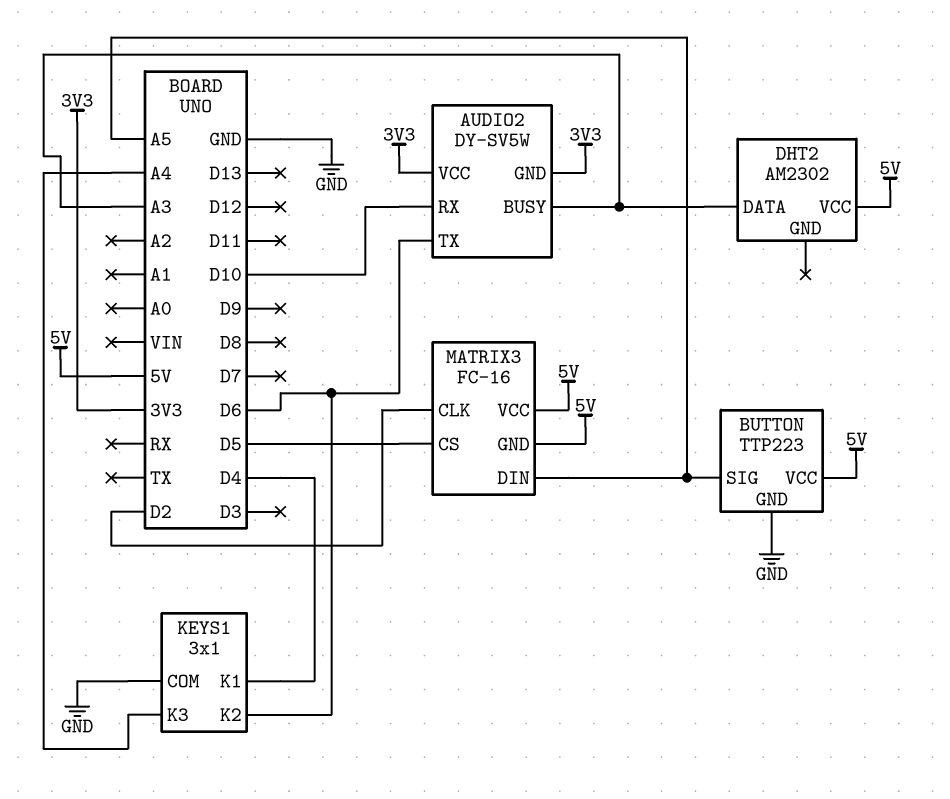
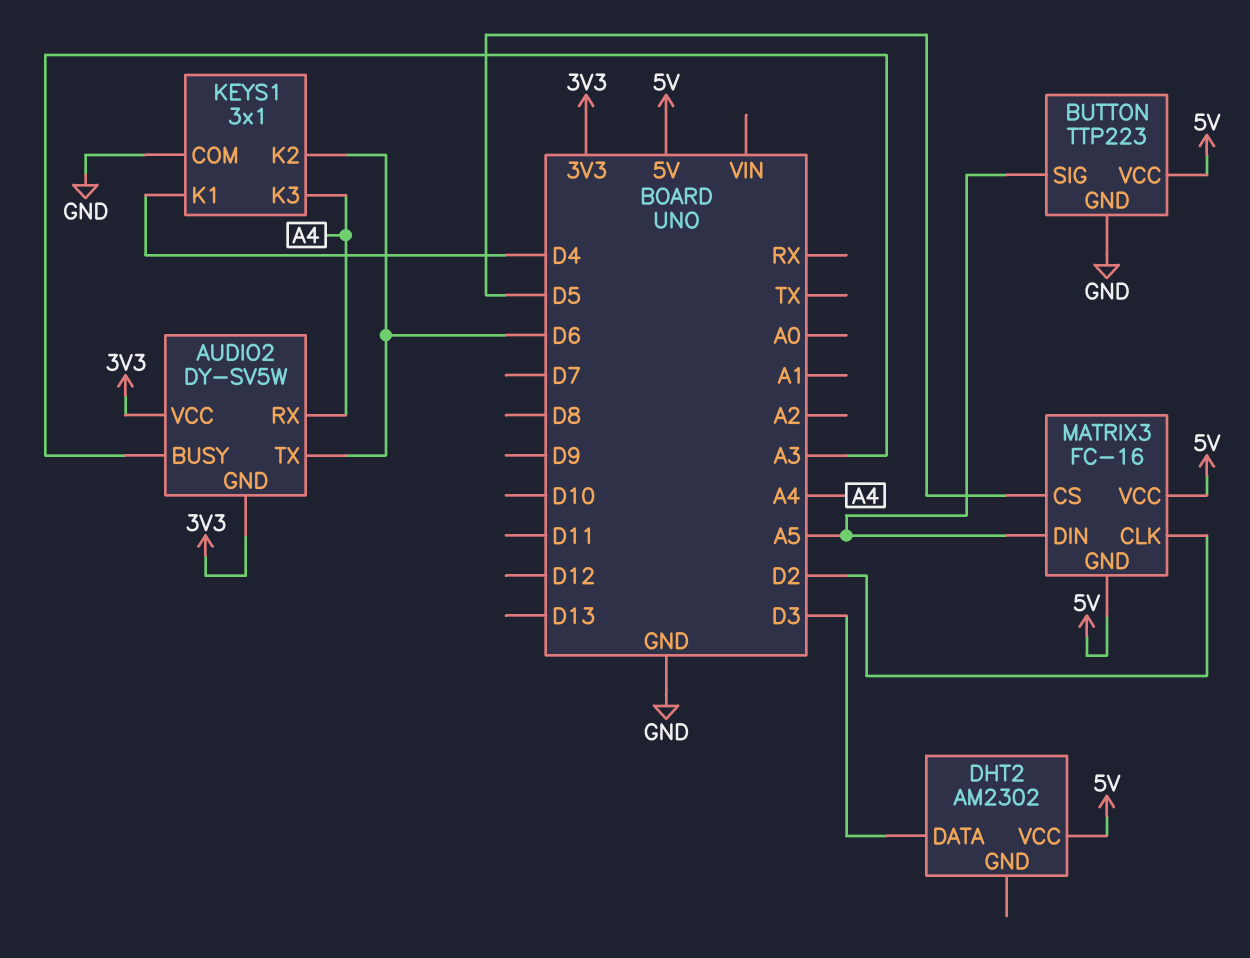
AUDIO2 pin RX: D10 -> A4
DHT2 pin DATA: A3 -> D3

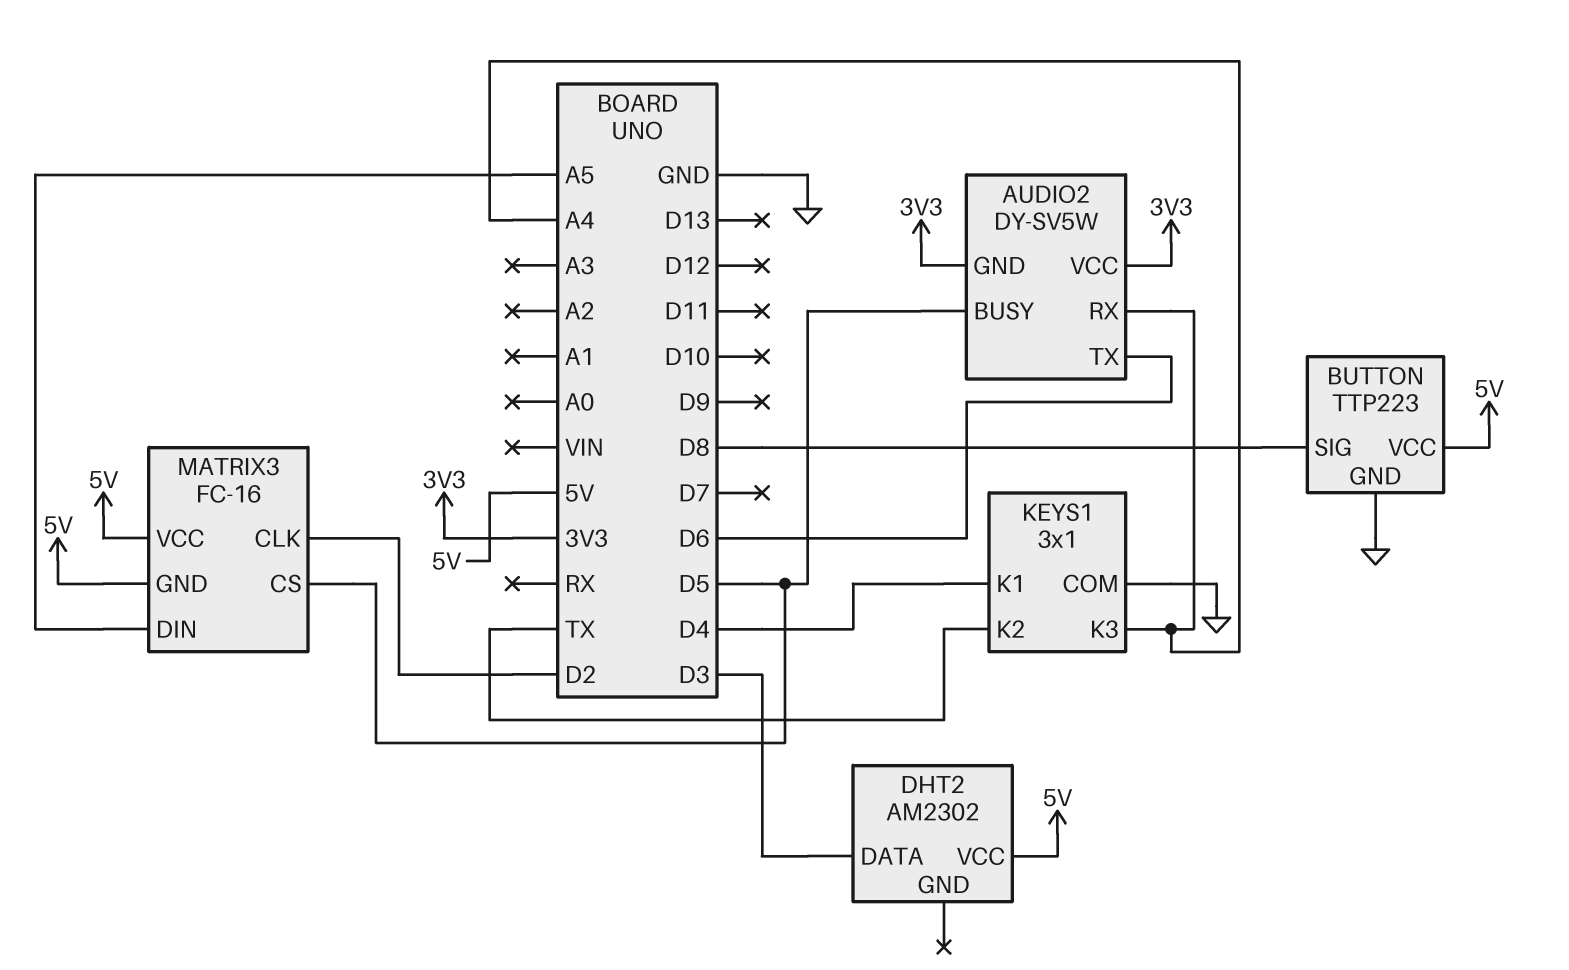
AUDIO2 pin BUSY: A3 -> D5
BUTTON pin SIG: A5 -> D8
KEYS1 pin K2: D6 -> TX

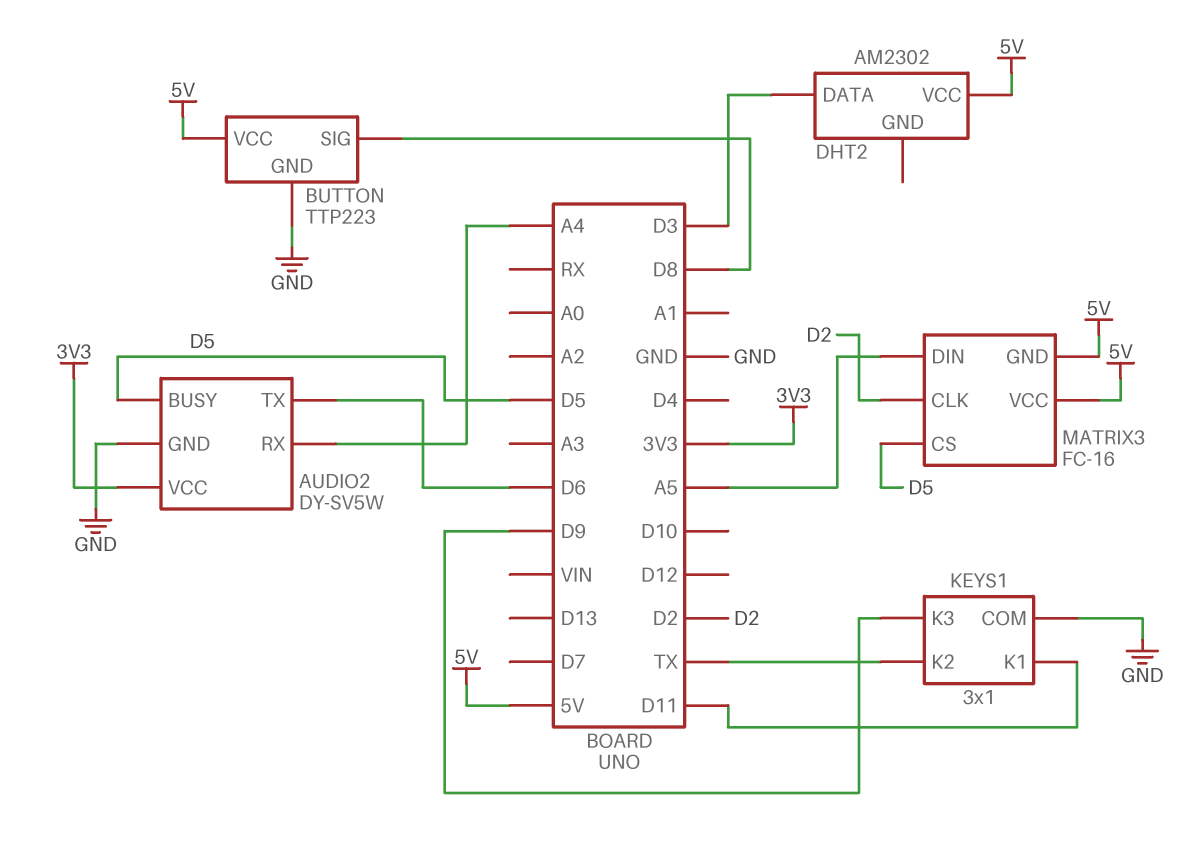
AUDIO2 pin GND: 3V3 -> GND
KEYS1 pin K1: D4 -> D11
KEYS1 pin K3: A4 -> D9

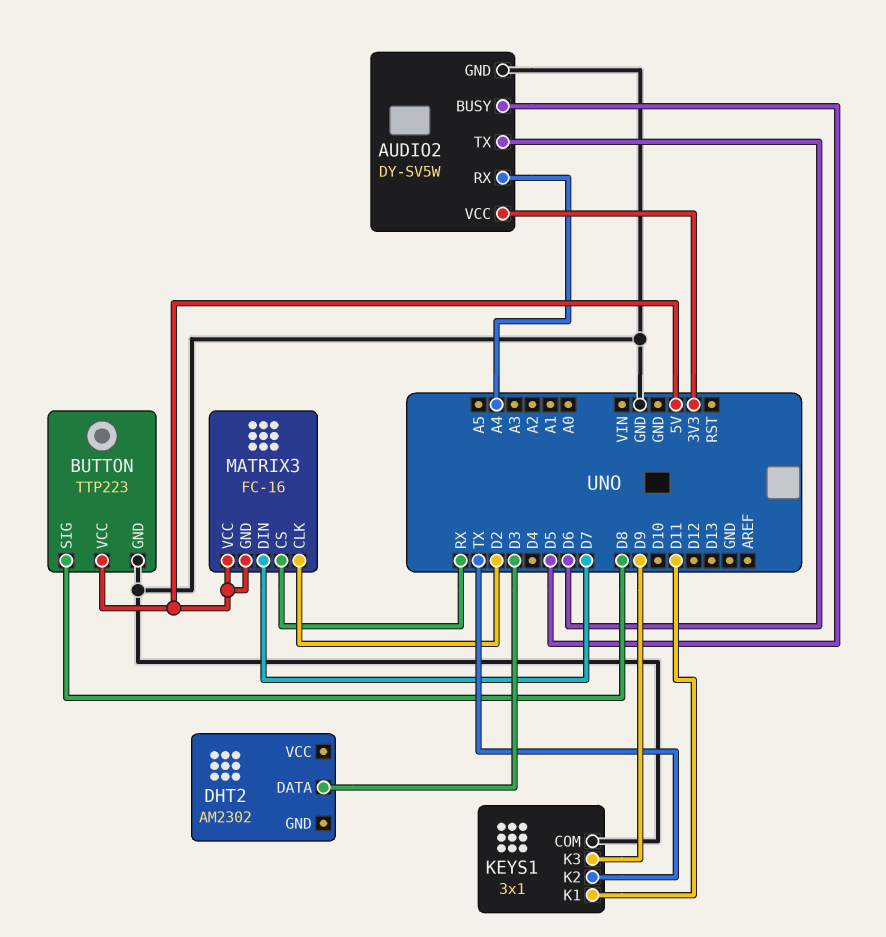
DHT2 pin VCC: 5V -> none
MATRIX3 pin CS: D5 -> RX
MATRIX3 pin DIN: A5 -> D7

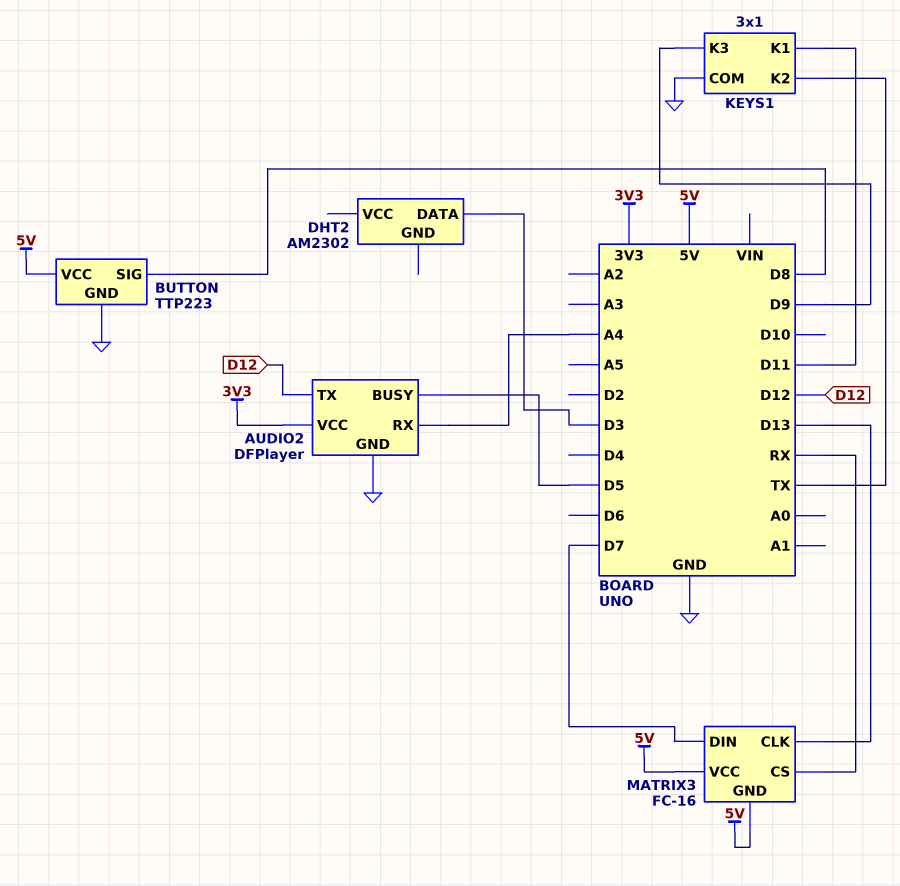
AUDIO2: DY-SV5W -> DFPlayer
AUDIO2 pin TX: D6 -> D12
MATRIX3 pin CLK: D2 -> D13

